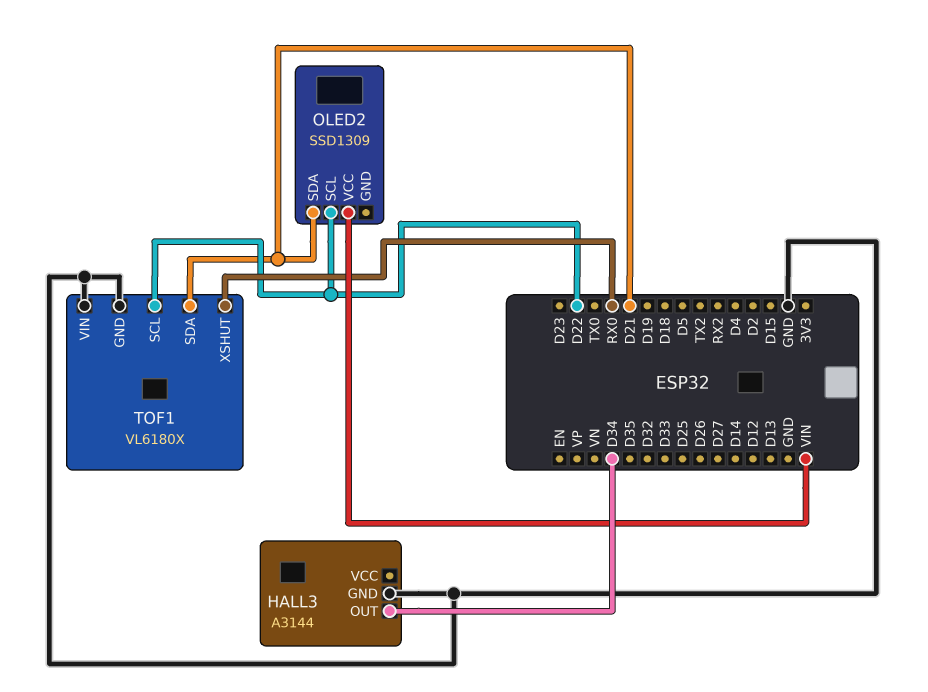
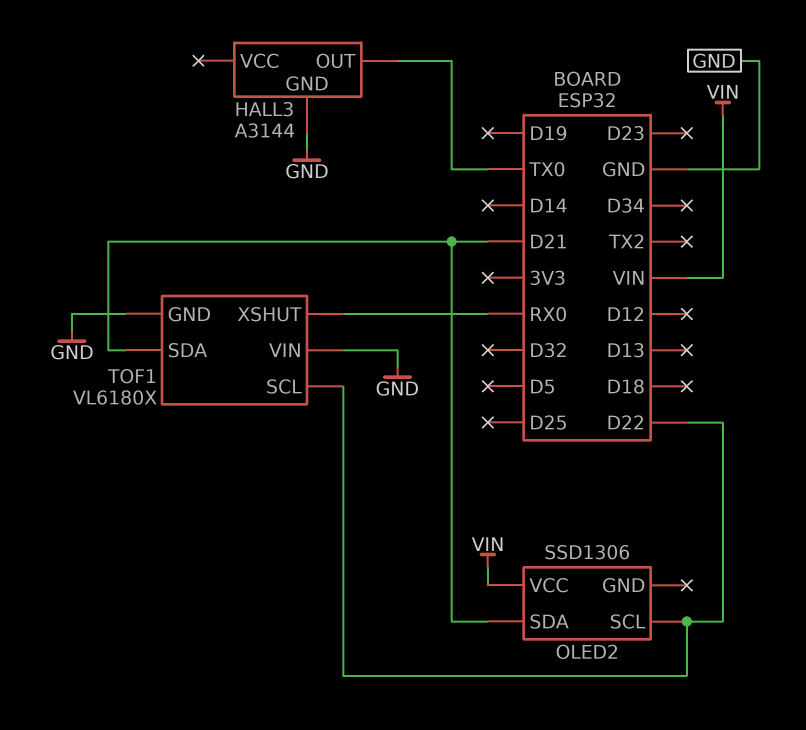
HALL3 pin OUT: D34 -> TX0
OLED2: SSD1309 -> SSD1306

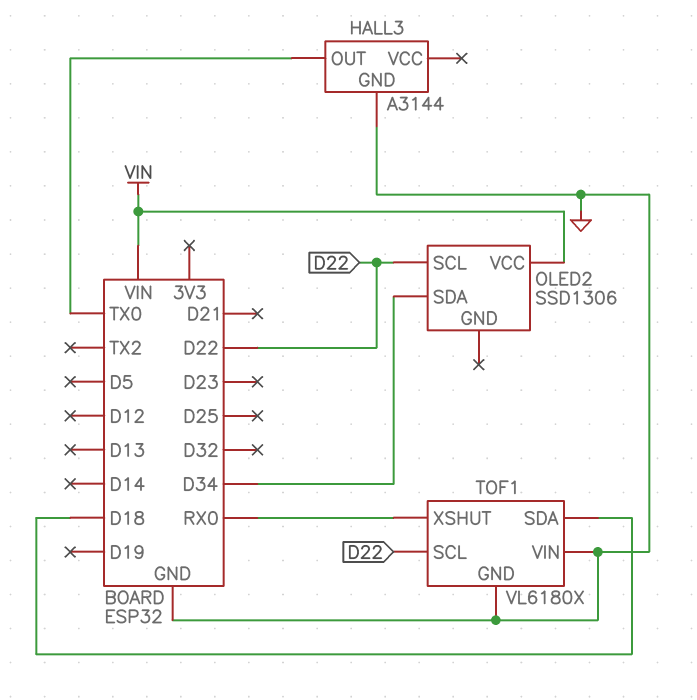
OLED2 pin SDA: D21 -> D34
TOF1 pin SDA: D21 -> D18

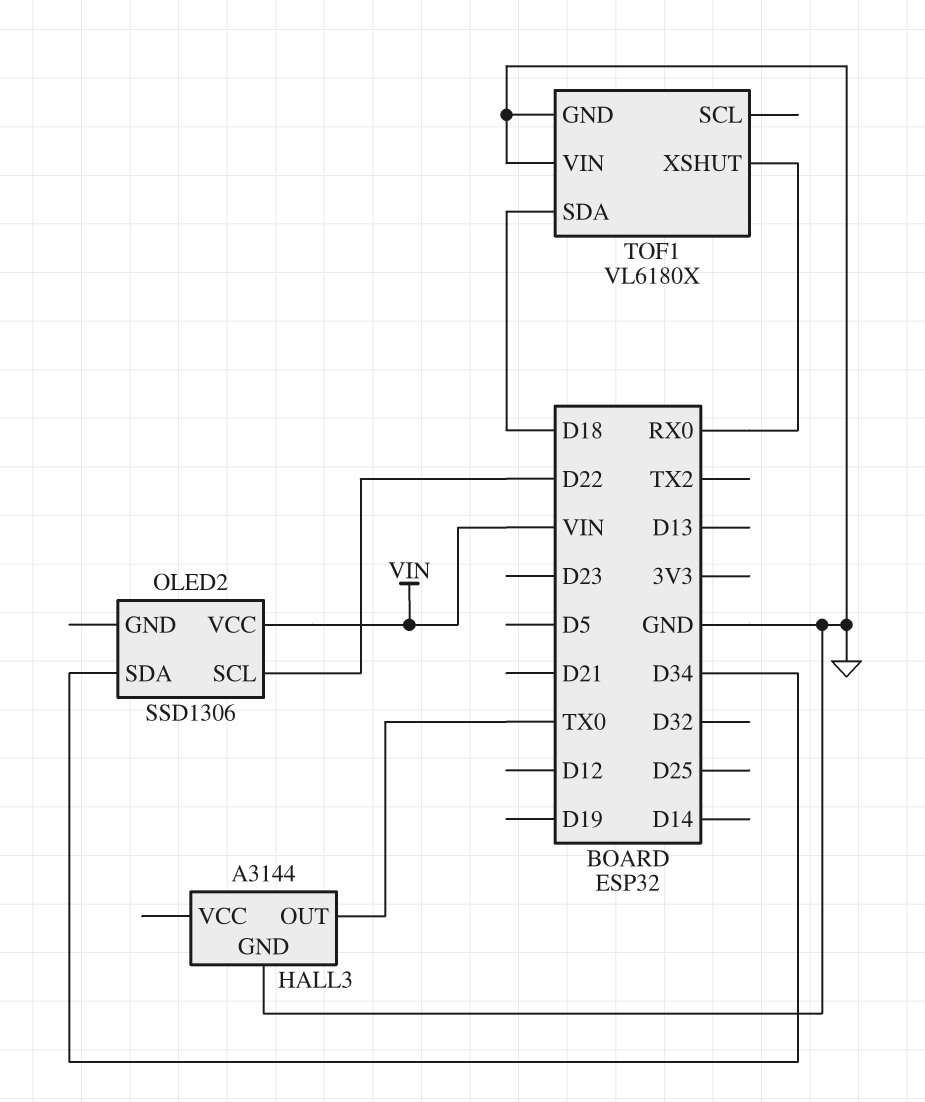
TOF1 pin SCL: D22 -> none

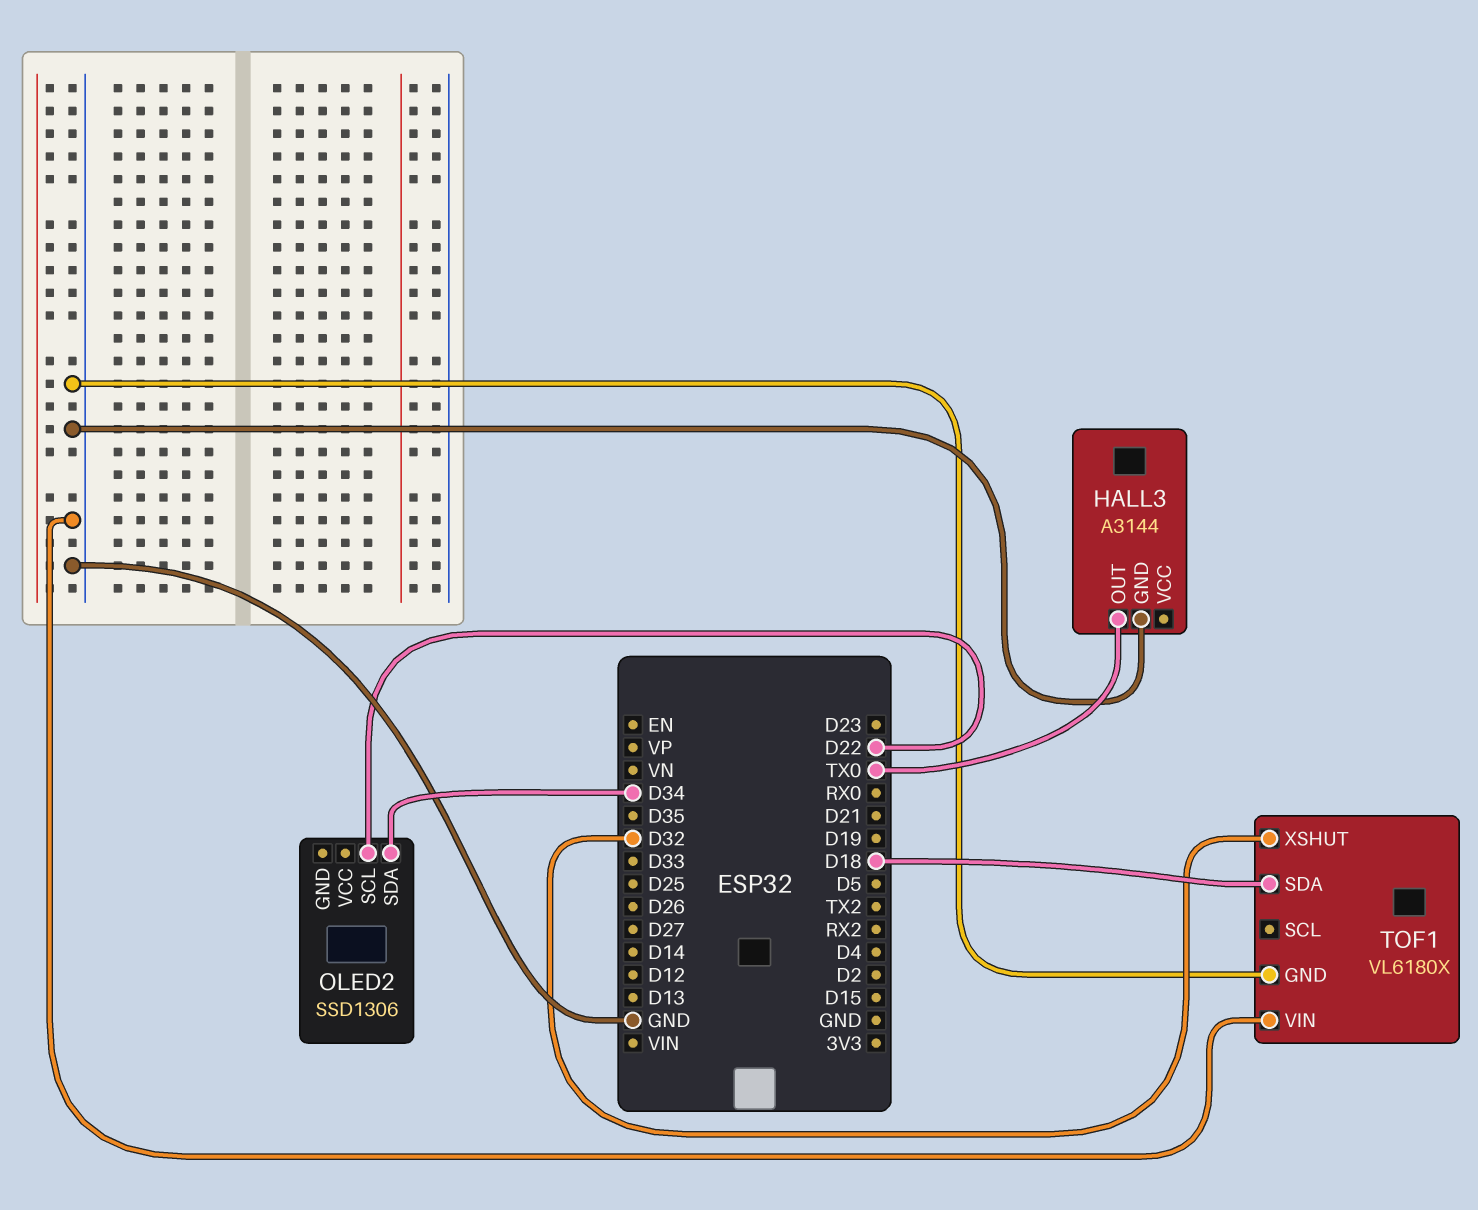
OLED2 pin VCC: VIN -> none
TOF1 pin XSHUT: RX0 -> D32

